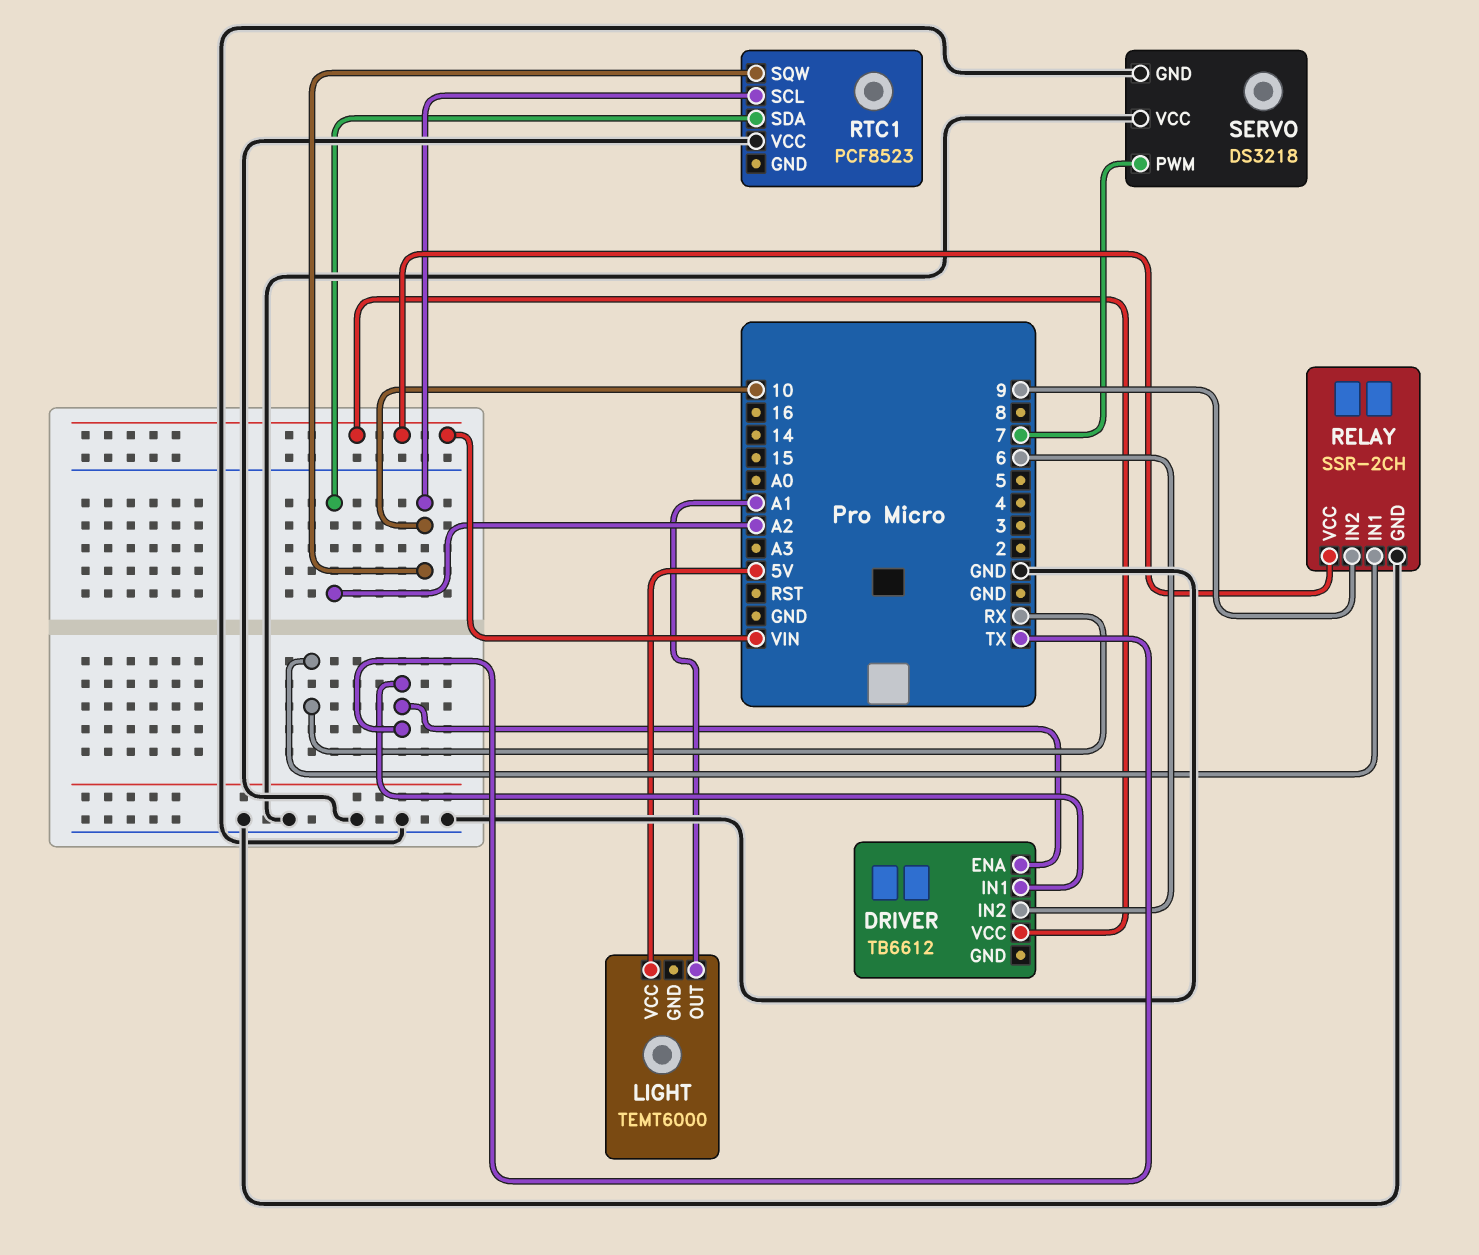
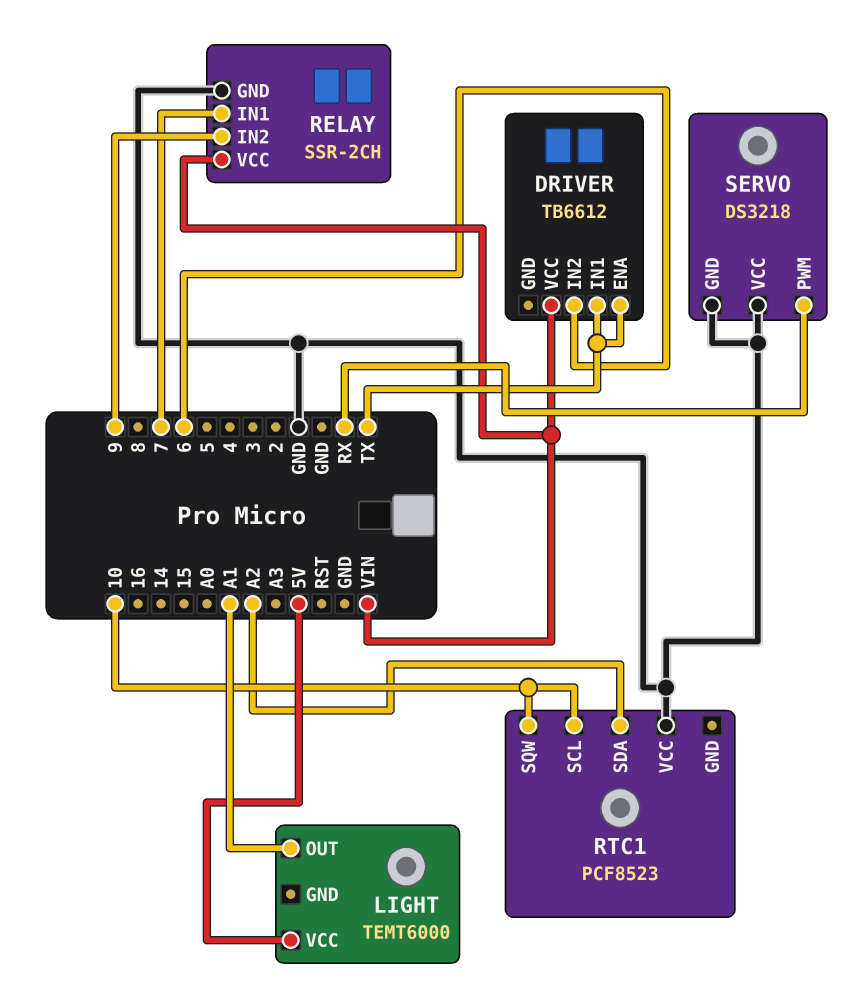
RELAY pin IN1: RX -> 7
SERVO pin PWM: 7 -> RX

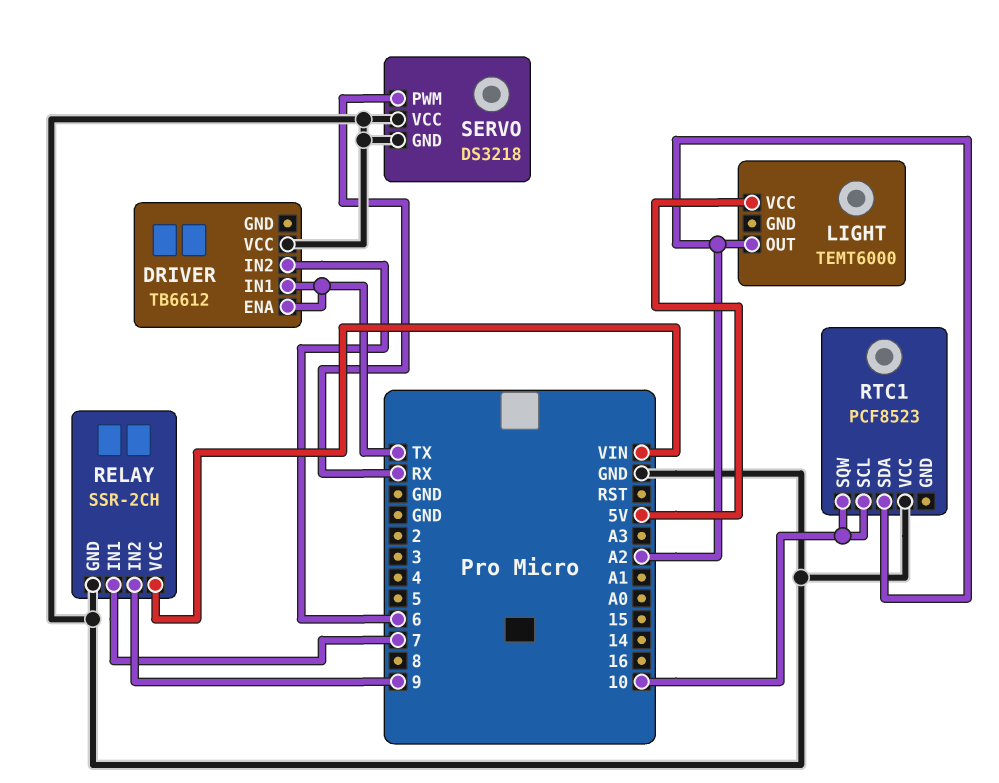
DRIVER pin VCC: VIN -> GND
LIGHT pin OUT: A1 -> A2

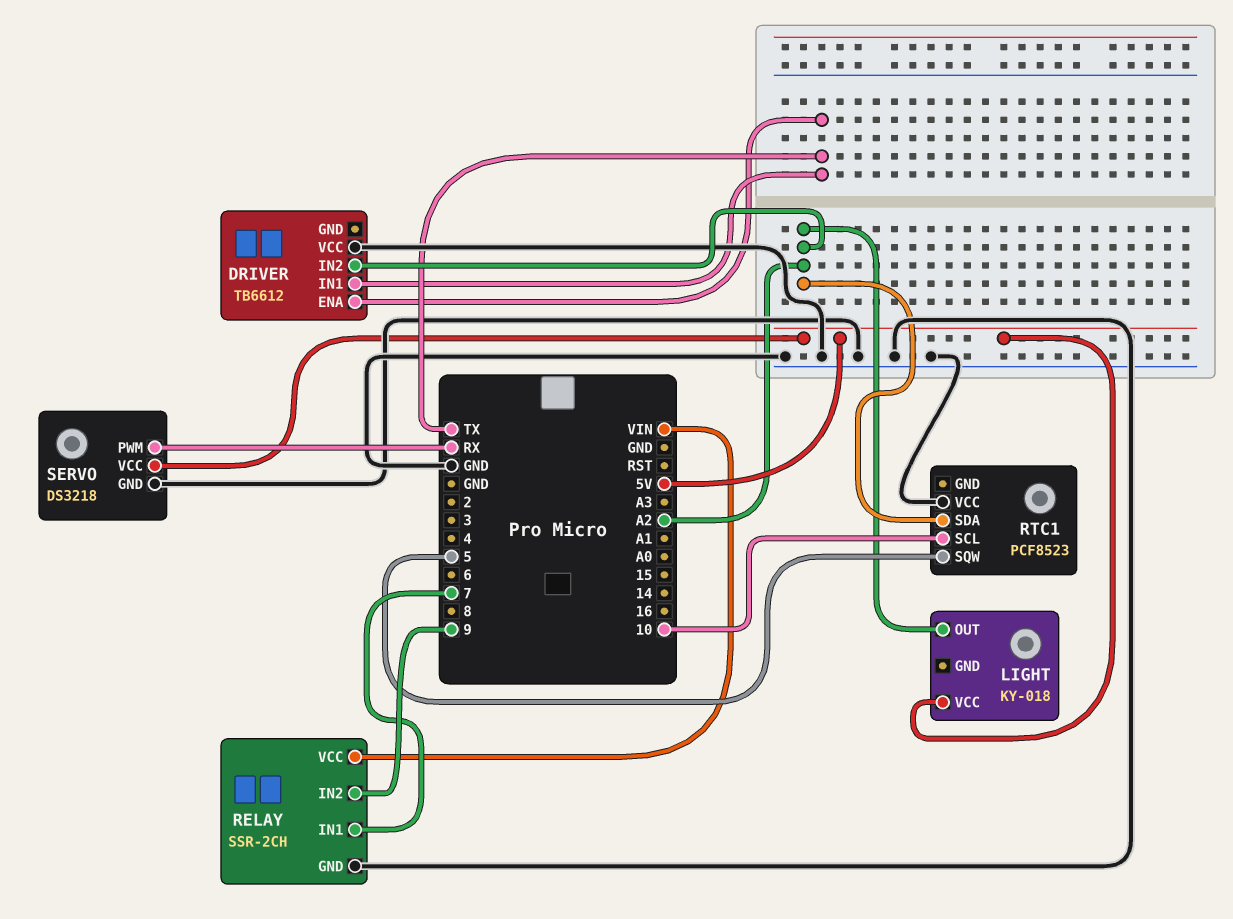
DRIVER pin IN2: 6 -> A2
LIGHT: TEMT6000 -> KY-018
RTC1 pin SQW: 10 -> 5
SERVO pin VCC: GND -> 5V

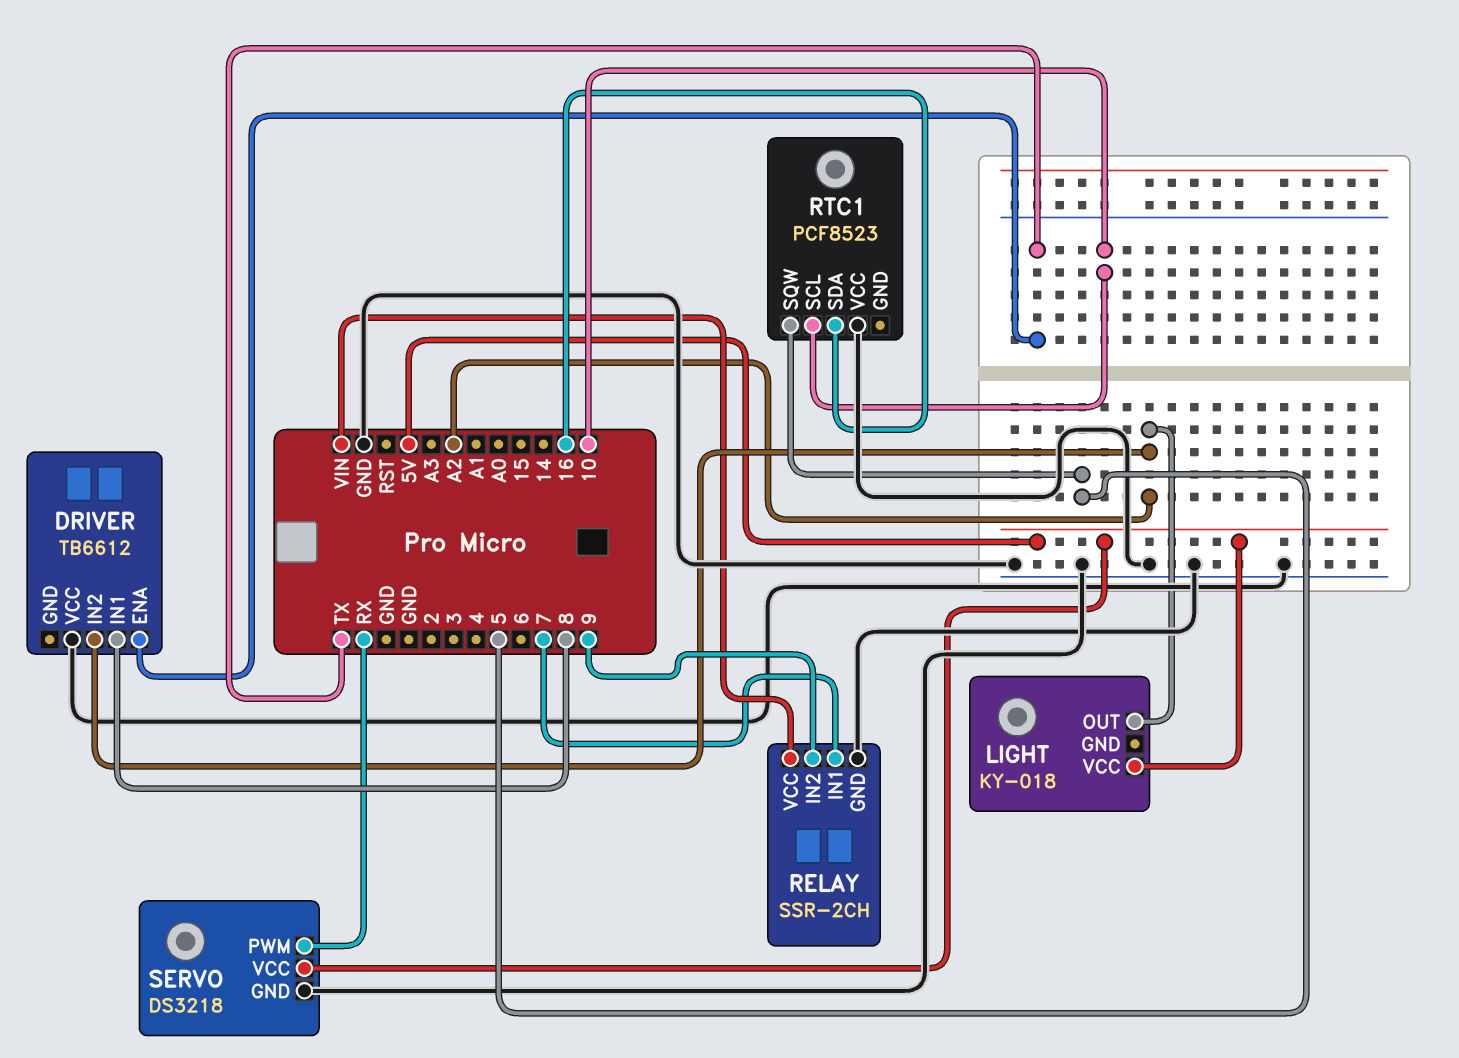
DRIVER pin IN1: TX -> 8
RTC1 pin SDA: A2 -> 16

